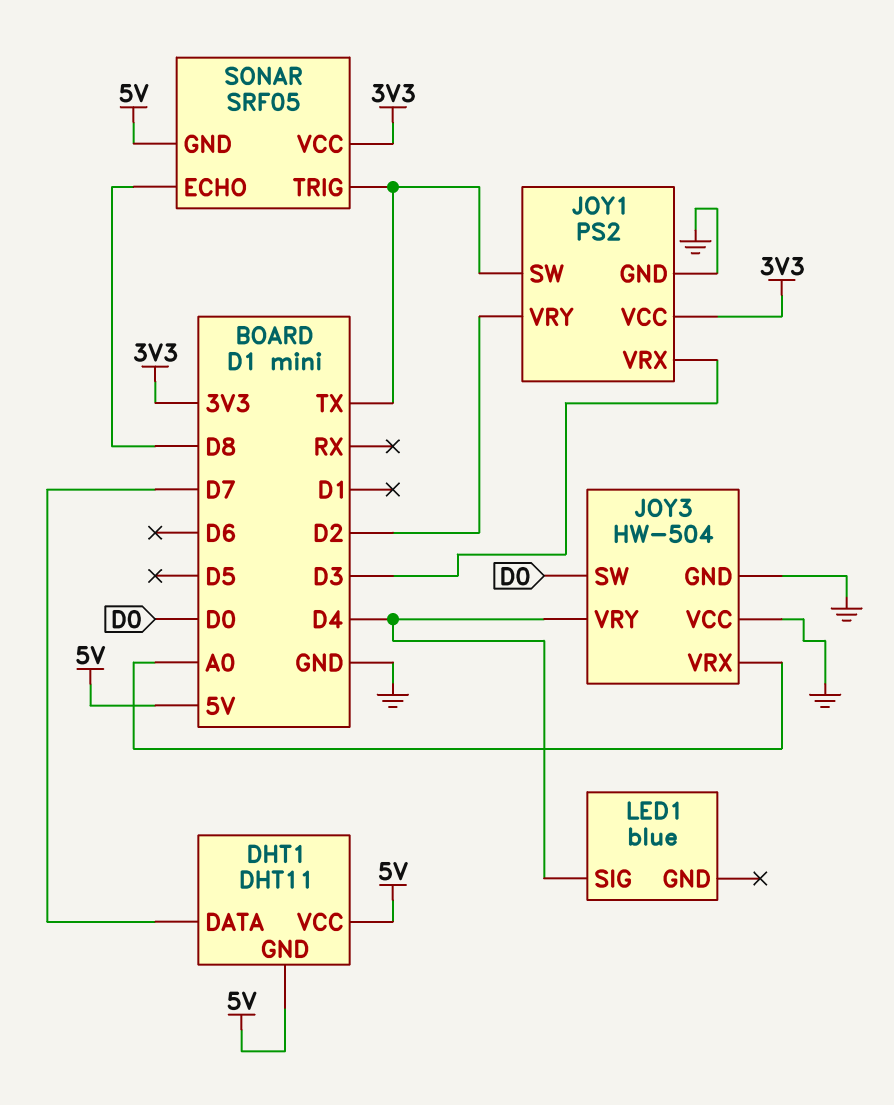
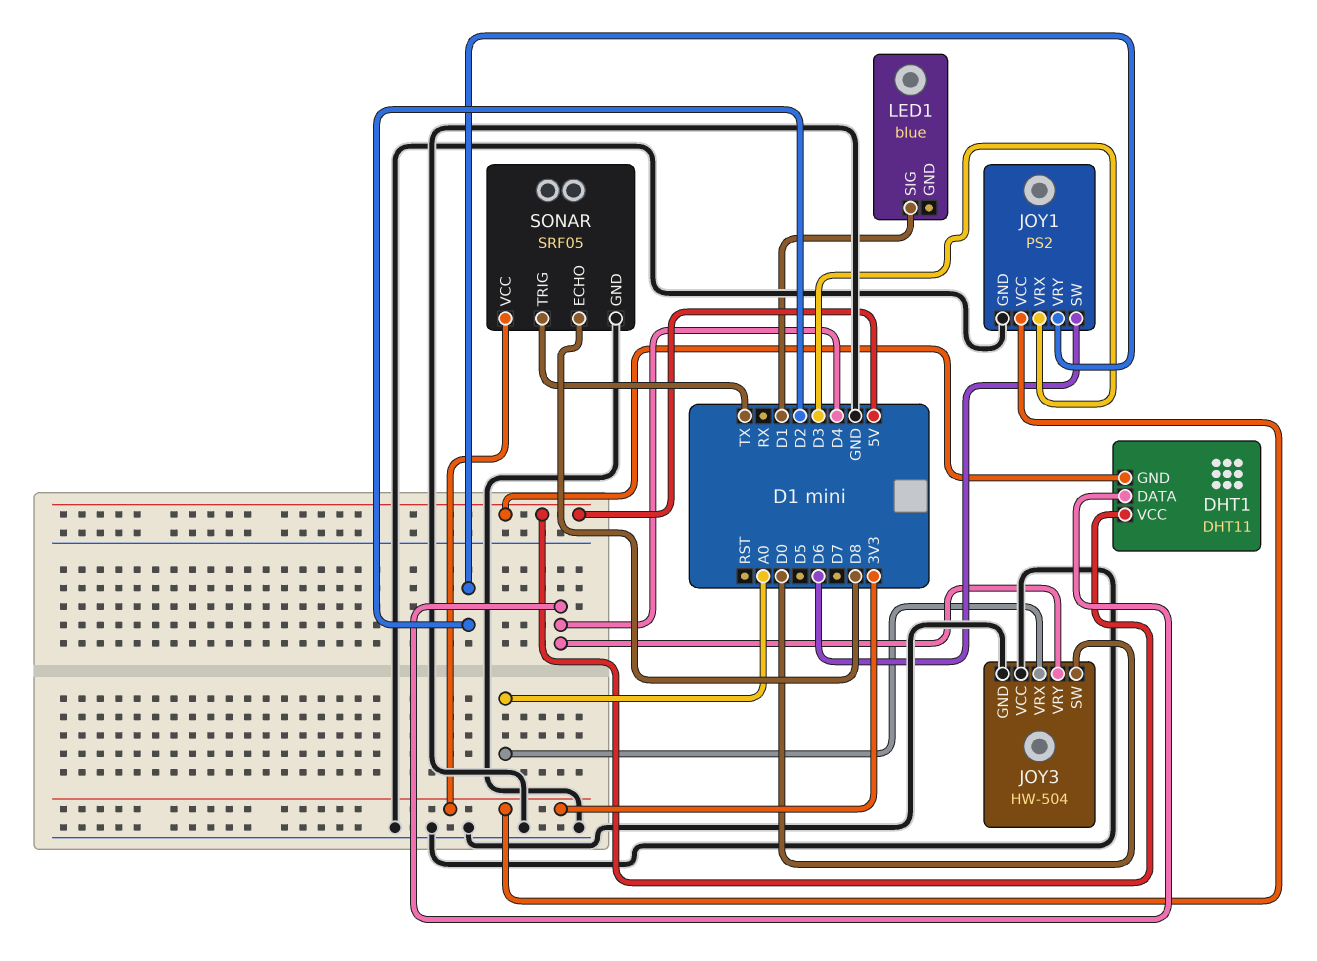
DHT1 pin DATA: D7 -> D4
JOY1 pin SW: TX -> D6
LED1 pin SIG: D4 -> D1
SONAR pin GND: 5V -> GND

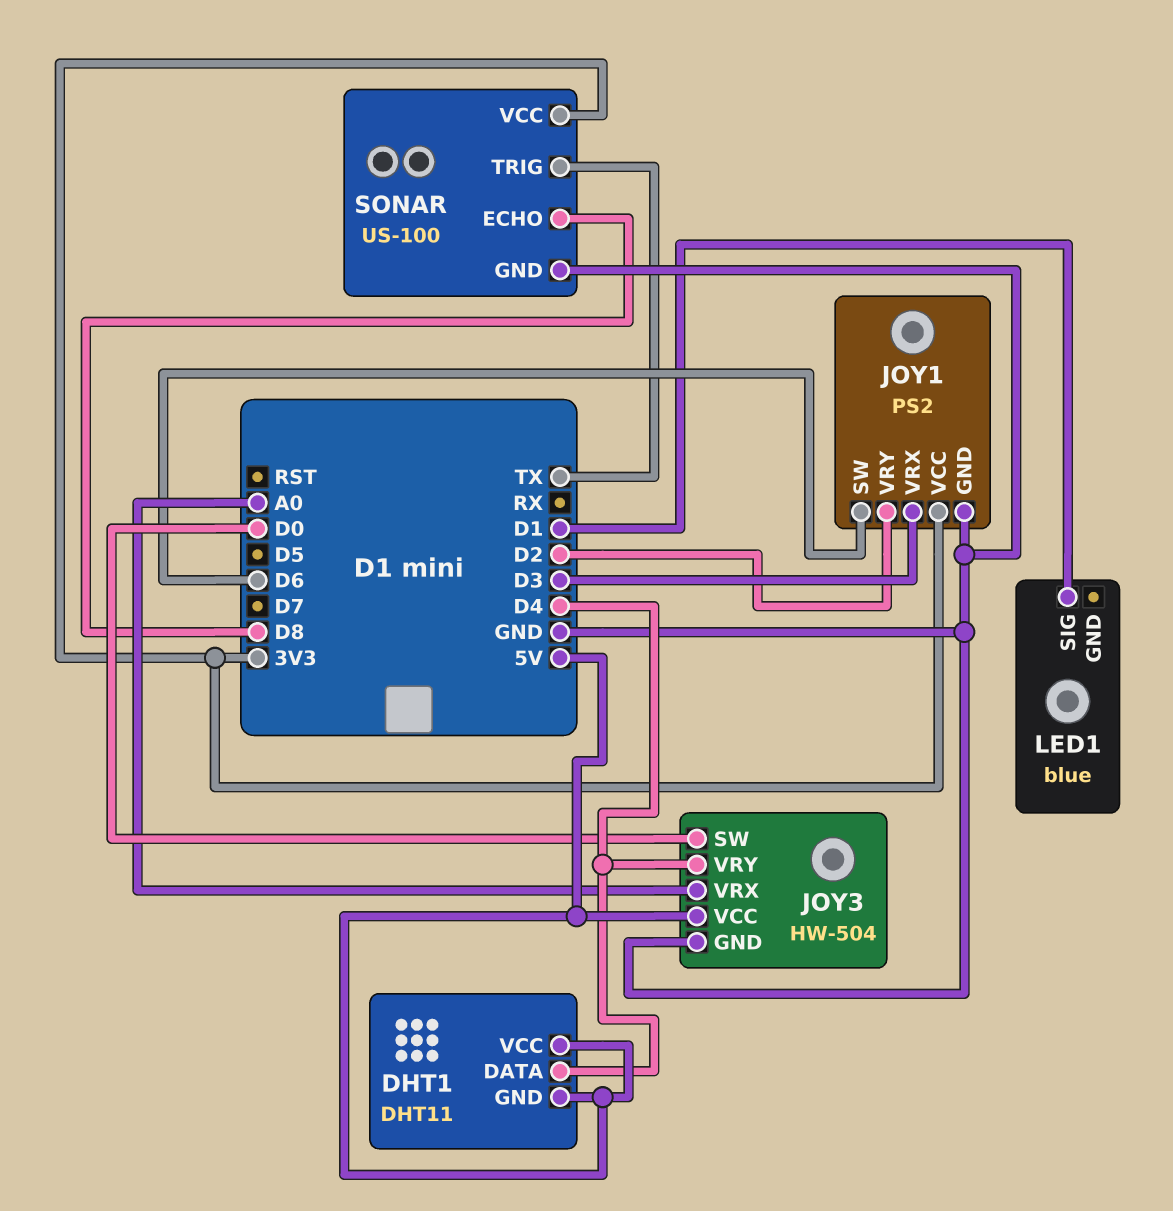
JOY3 pin VCC: GND -> 5V
SONAR: SRF05 -> US-100

